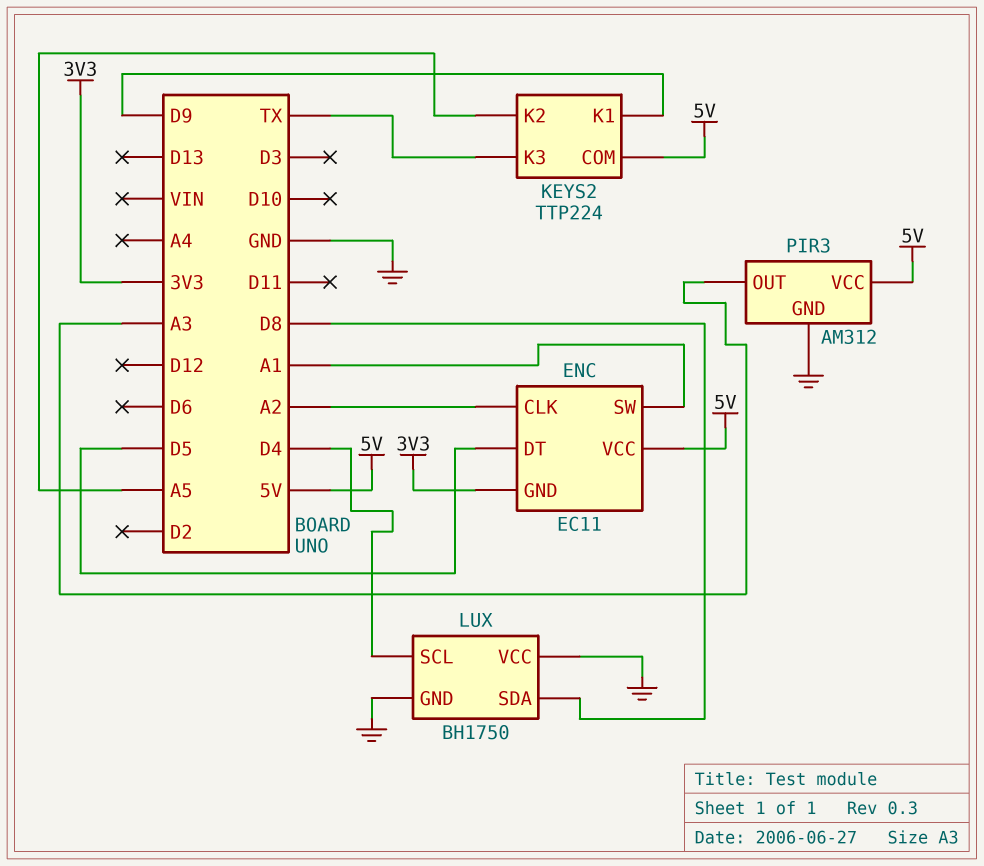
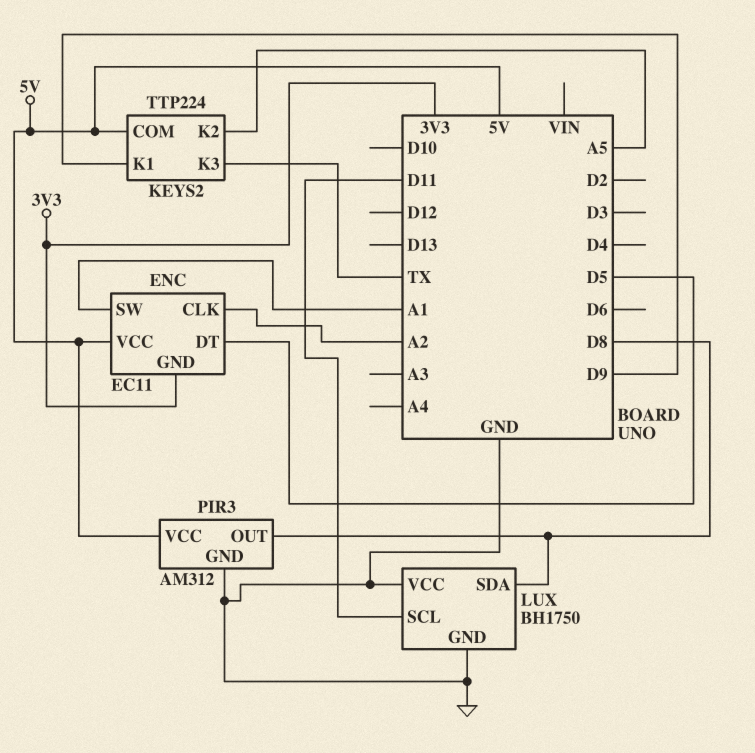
LUX pin SCL: D4 -> D11
PIR3 pin OUT: A3 -> D8

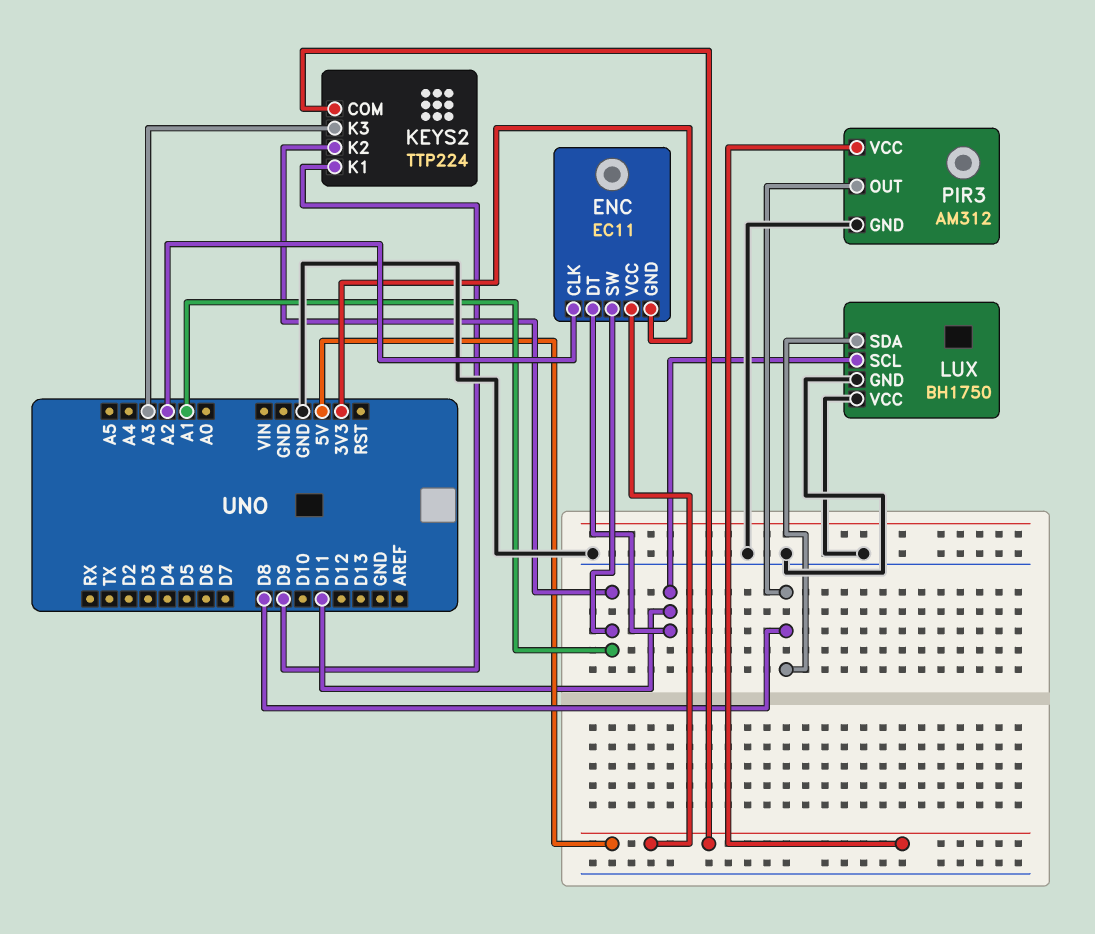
ENC pin DT: D5 -> D11
KEYS2 pin K2: A5 -> A1
KEYS2 pin K3: TX -> A3

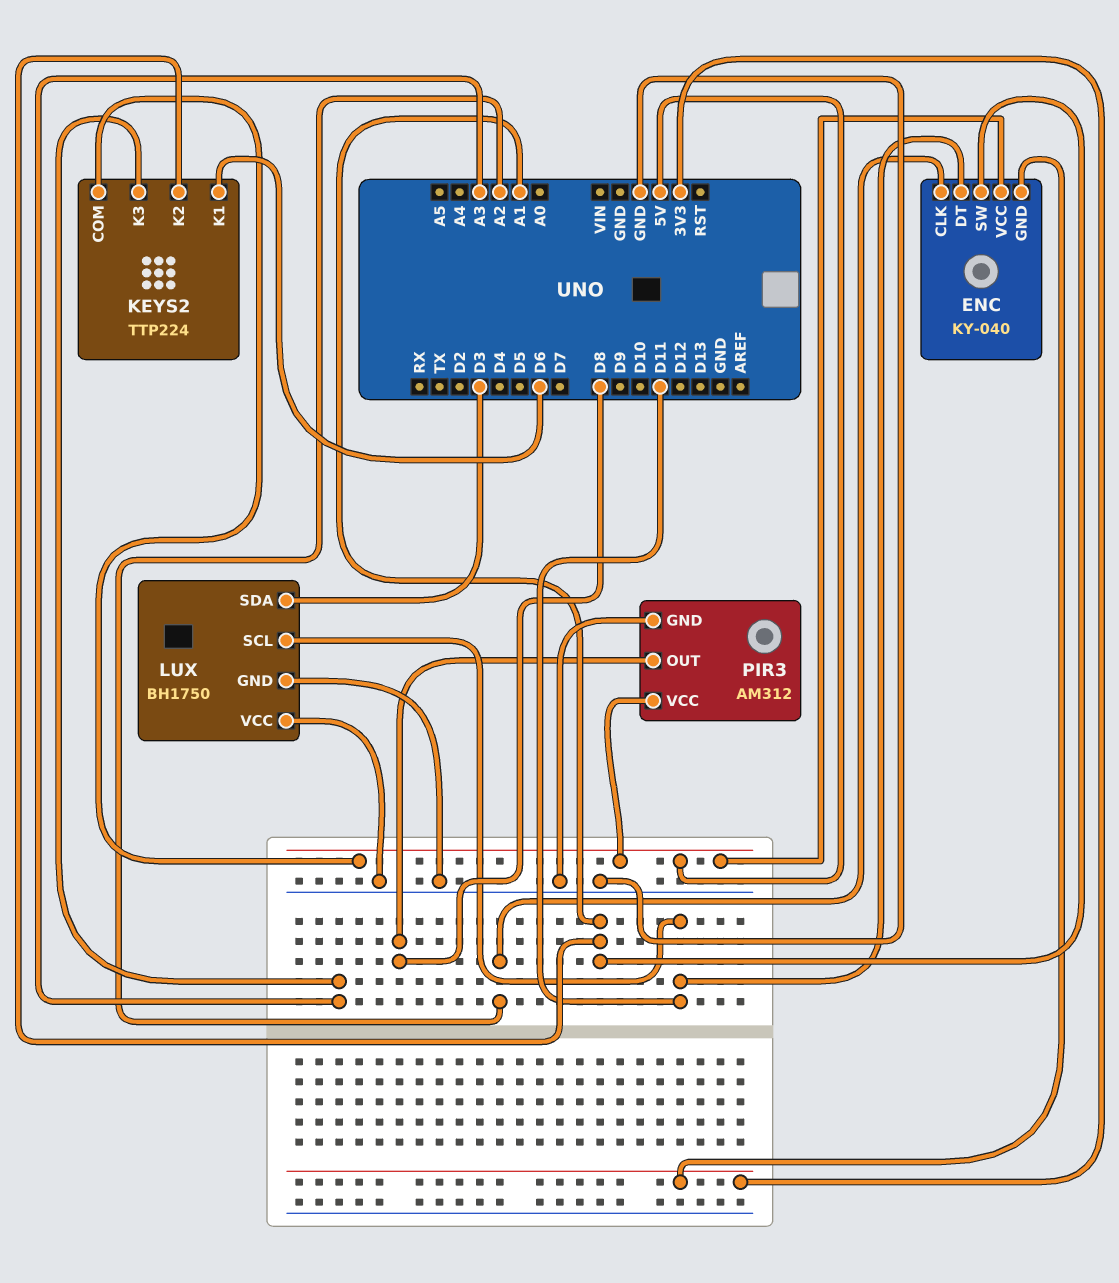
ENC: EC11 -> KY-040
KEYS2 pin K1: D9 -> D6
LUX pin SDA: D8 -> D3

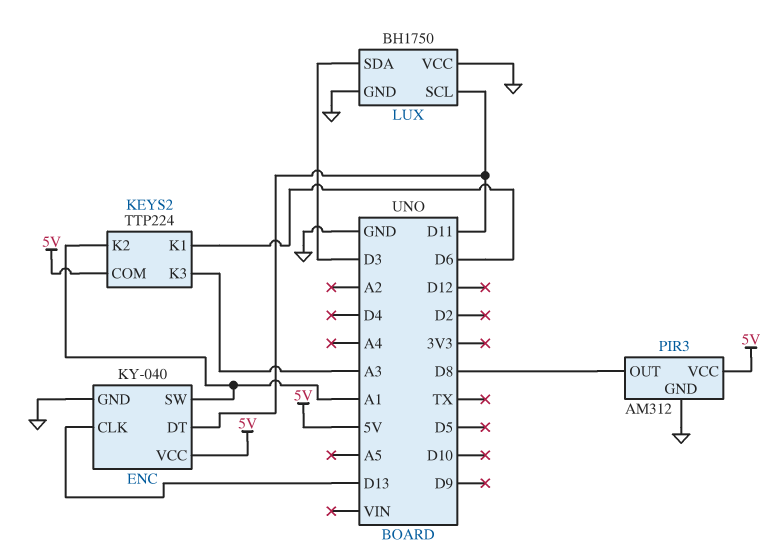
ENC pin CLK: A2 -> D13
ENC pin GND: 3V3 -> GND

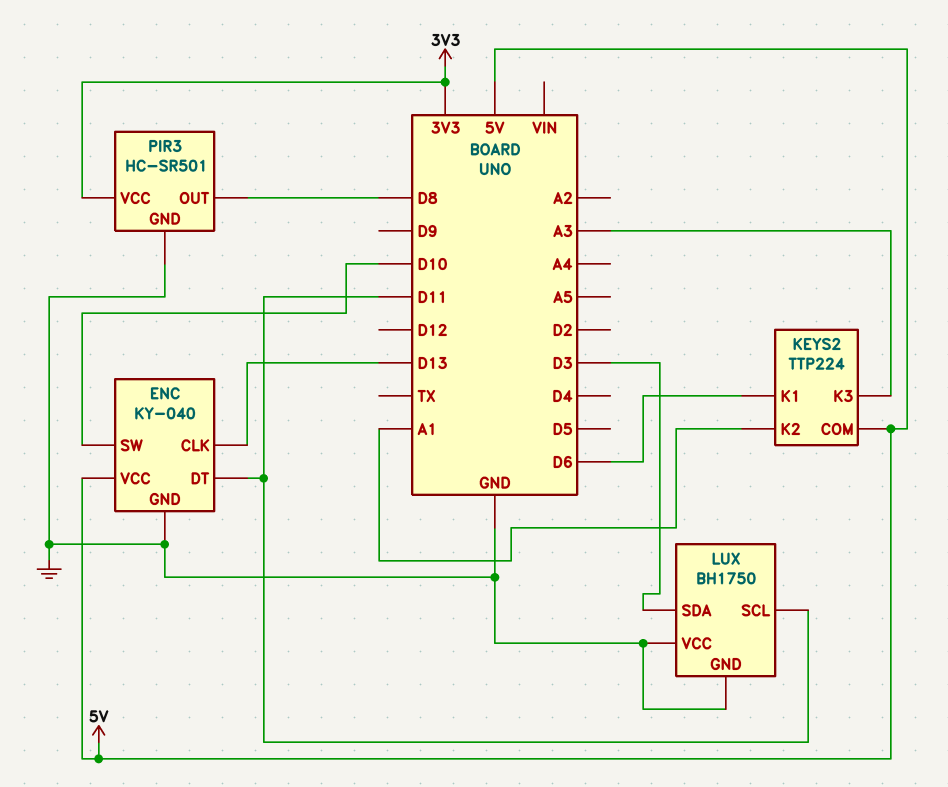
ENC pin SW: A1 -> D10
PIR3: AM312 -> HC-SR501
PIR3 pin VCC: 5V -> 3V3

